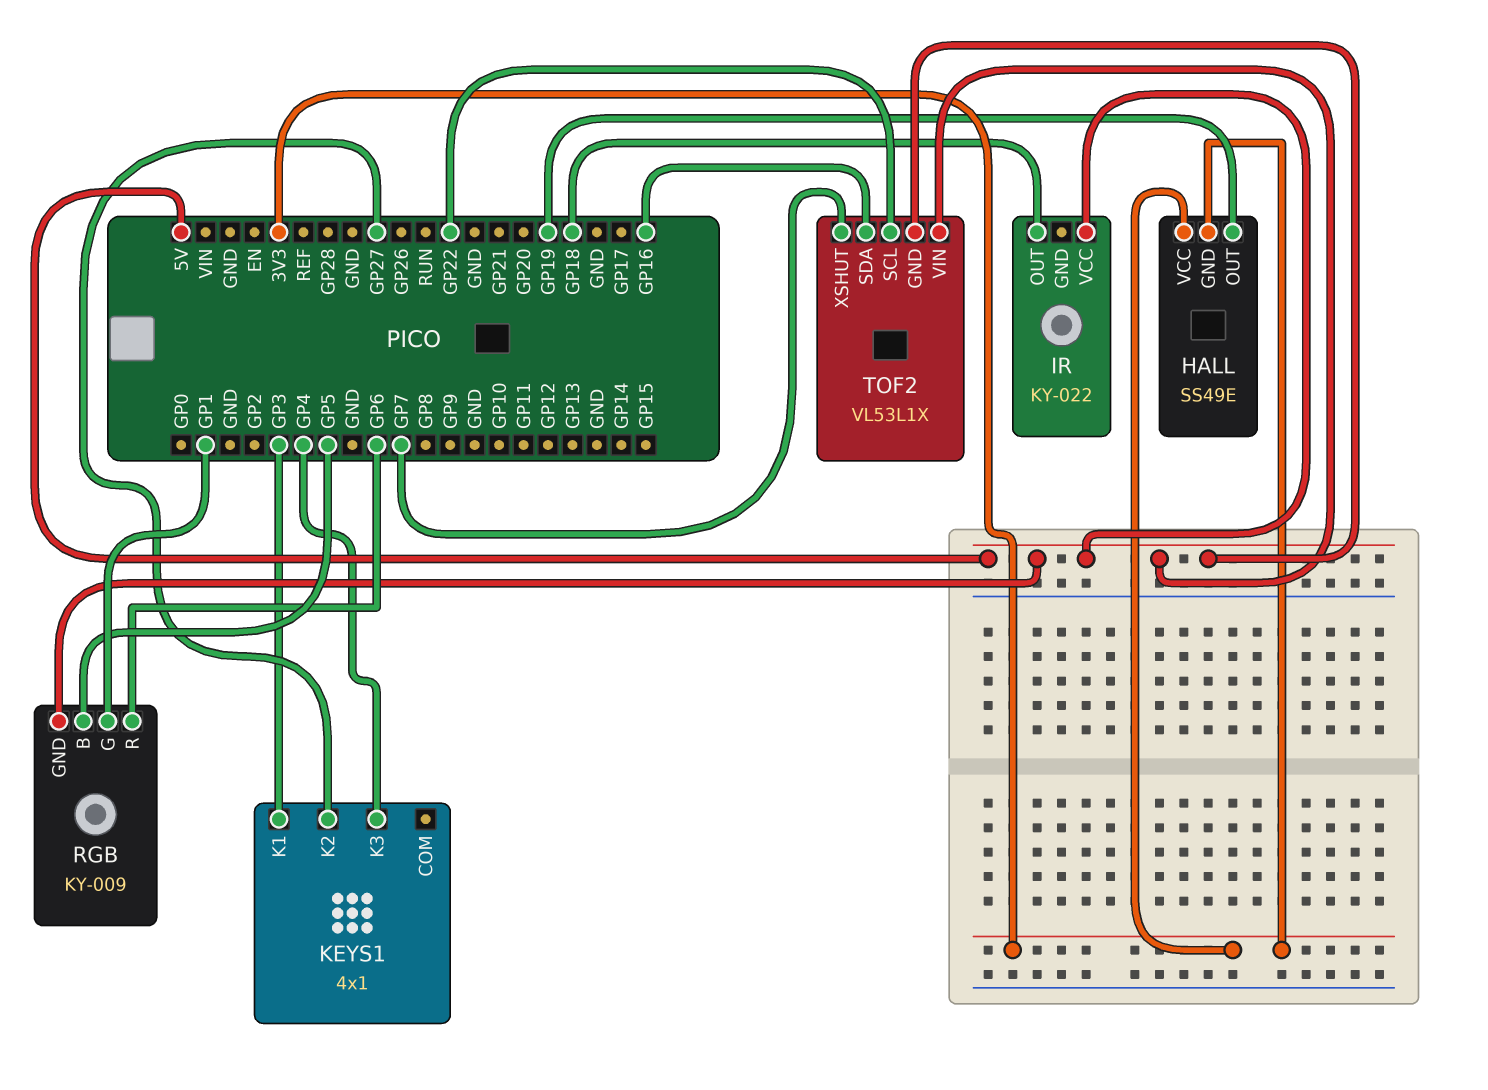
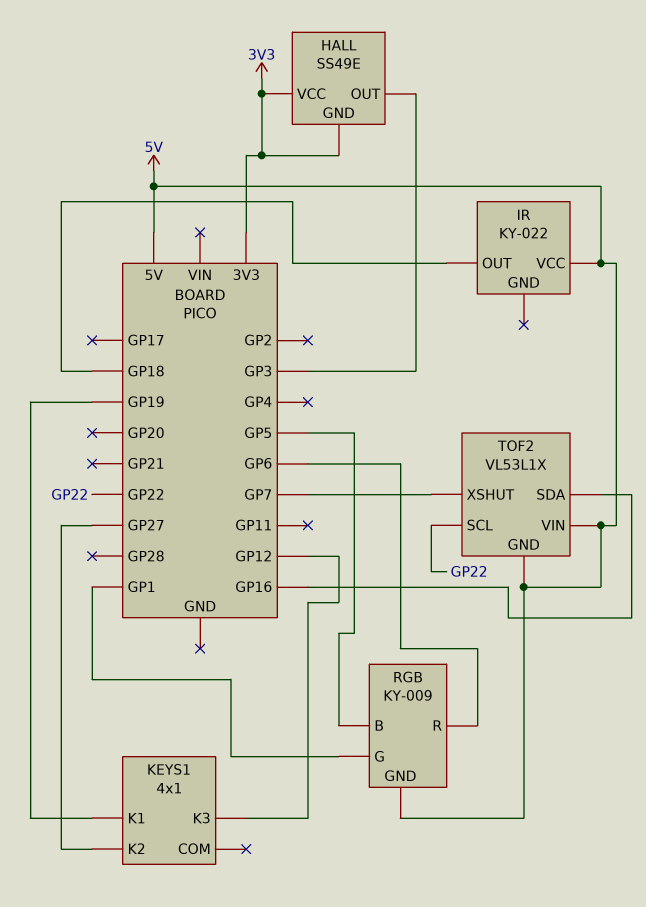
HALL pin OUT: GP19 -> GP3
KEYS1 pin K1: GP3 -> GP19
KEYS1 pin K3: GP4 -> GP12

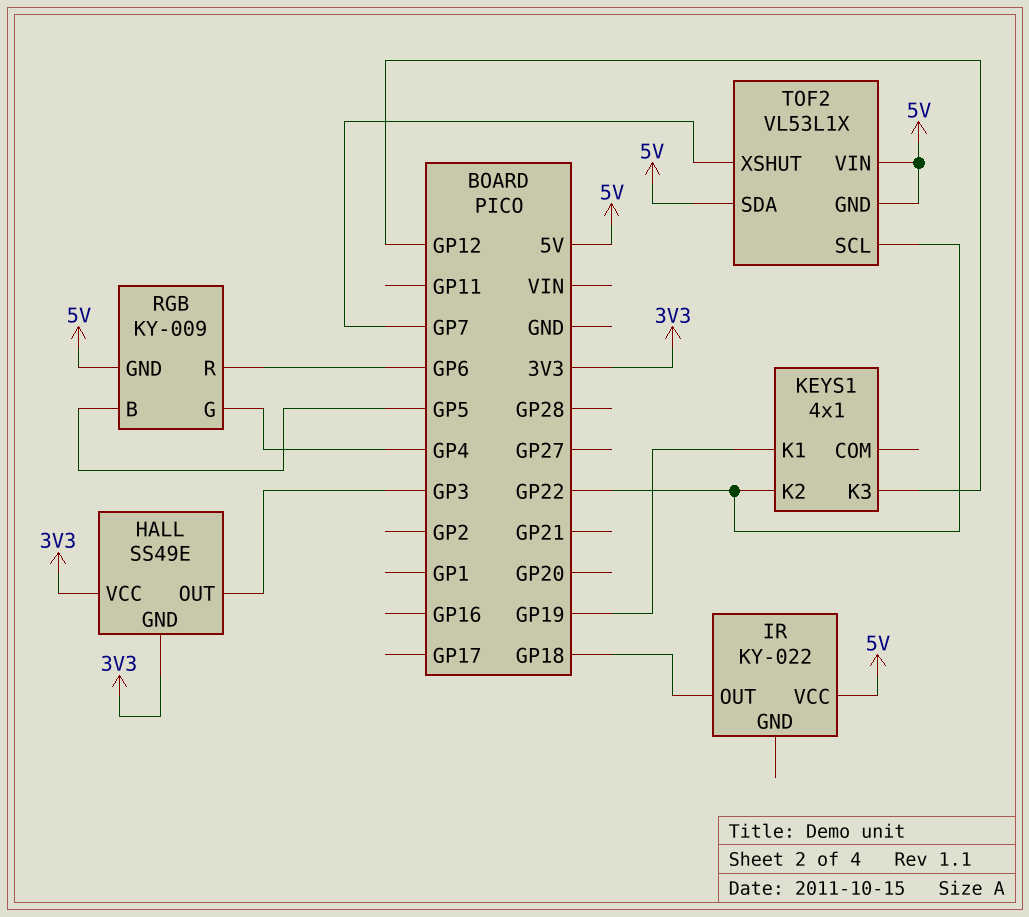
KEYS1 pin K2: GP27 -> GP22
RGB pin G: GP1 -> GP4
TOF2 pin SDA: GP16 -> 5V

